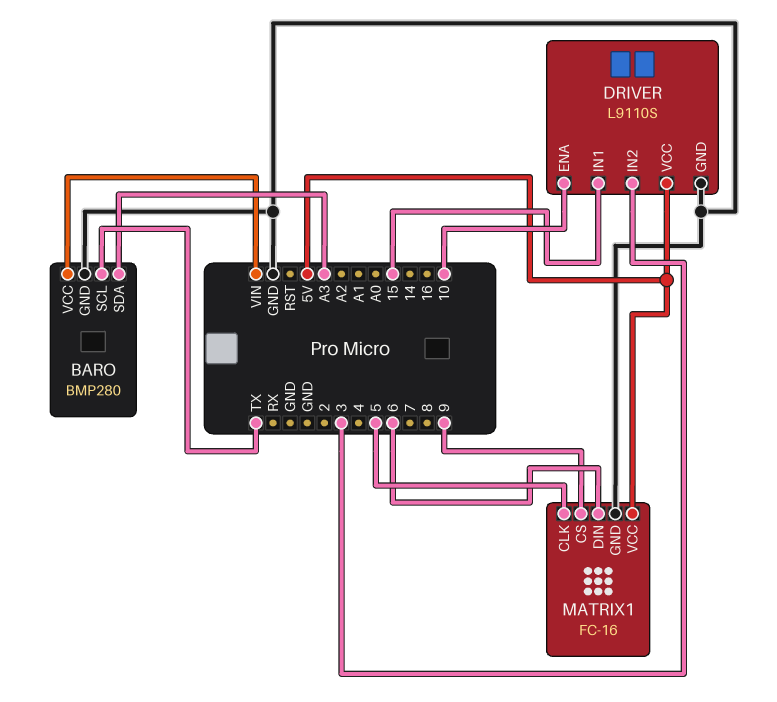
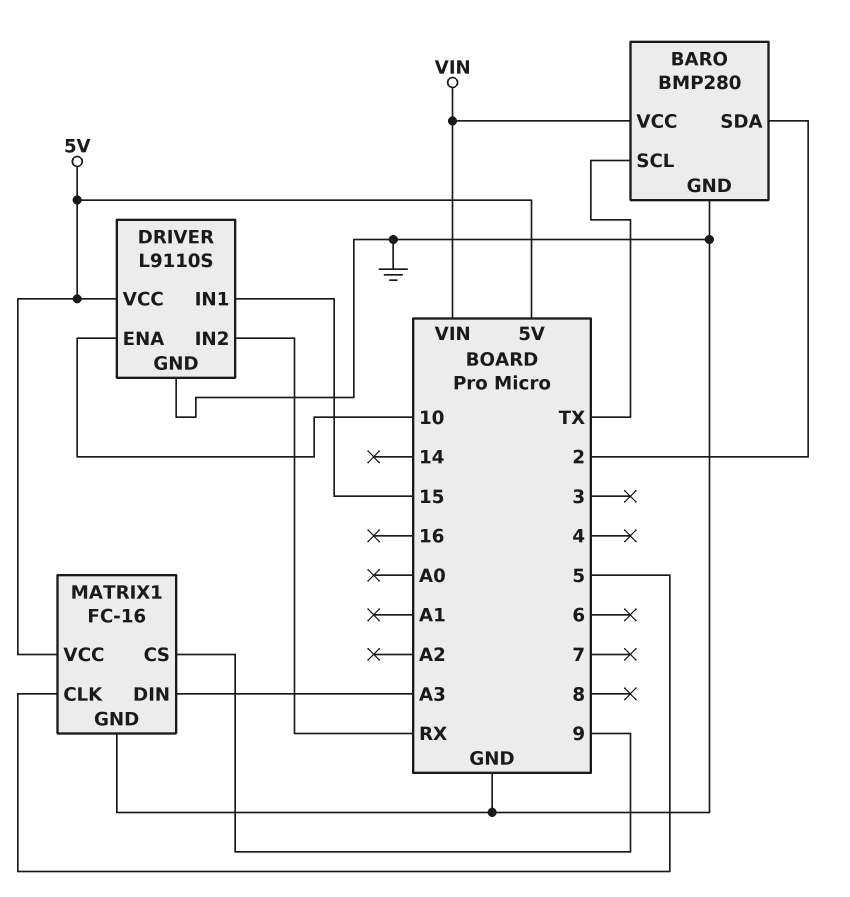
BARO pin SDA: A3 -> 2
DRIVER pin IN2: 3 -> RX
MATRIX1 pin DIN: 6 -> A3

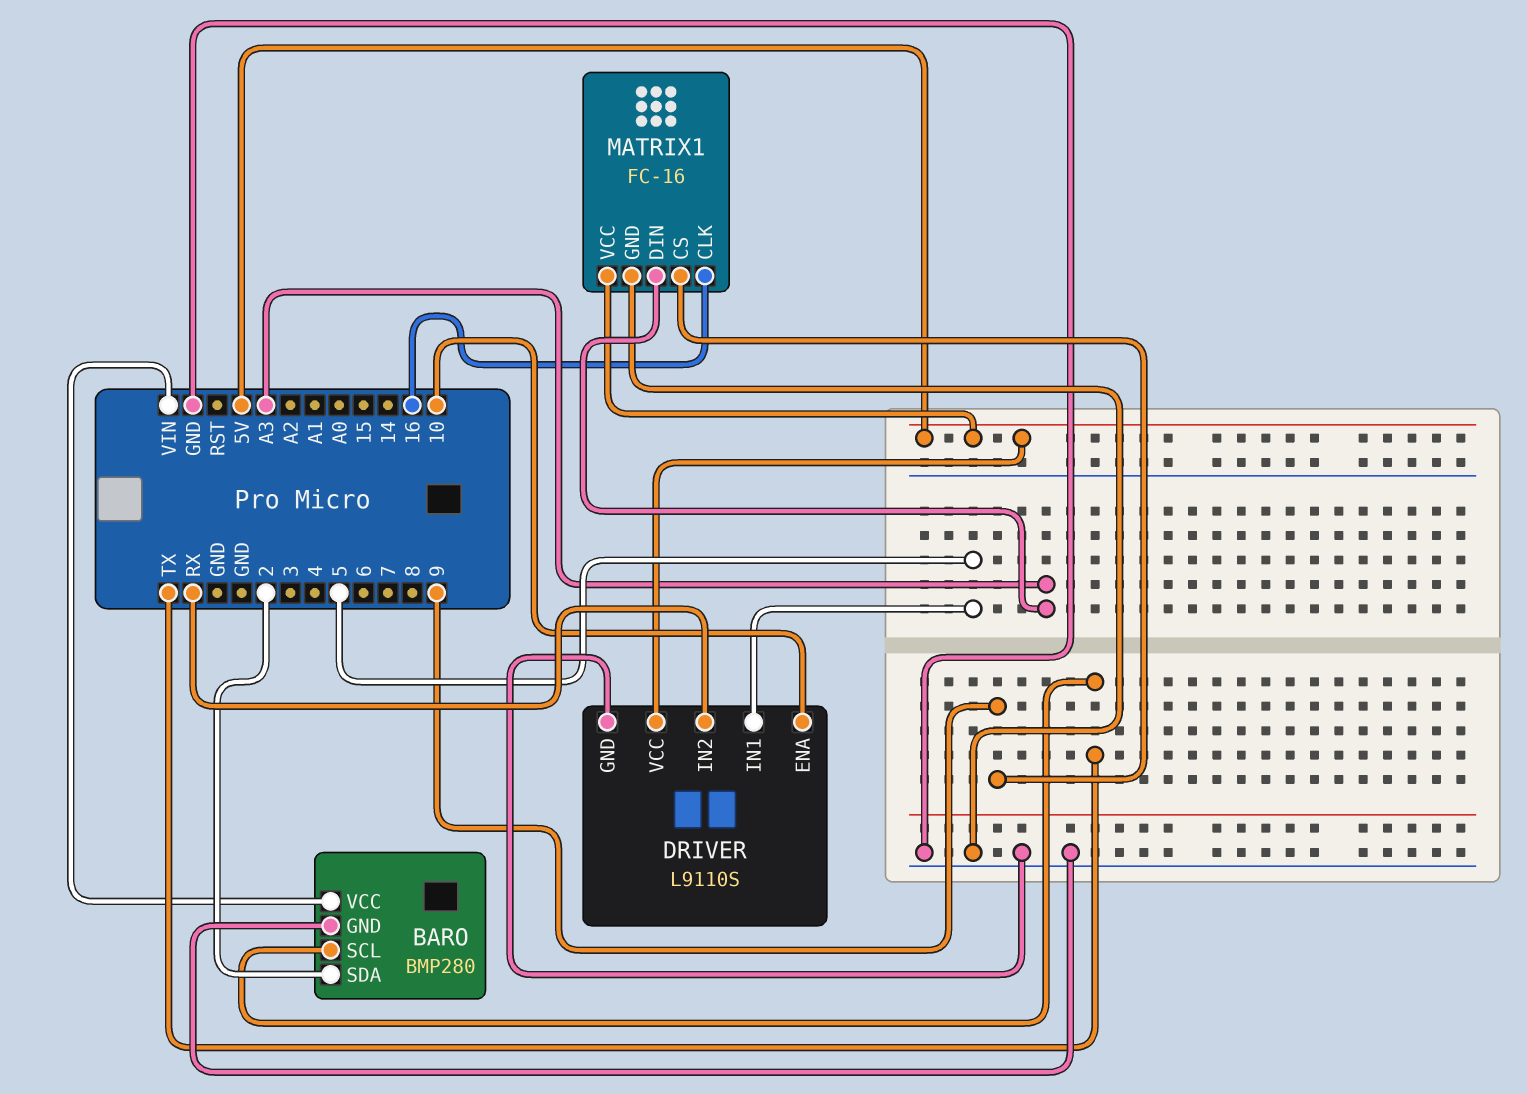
DRIVER pin IN1: 15 -> 5
MATRIX1 pin CLK: 5 -> 16

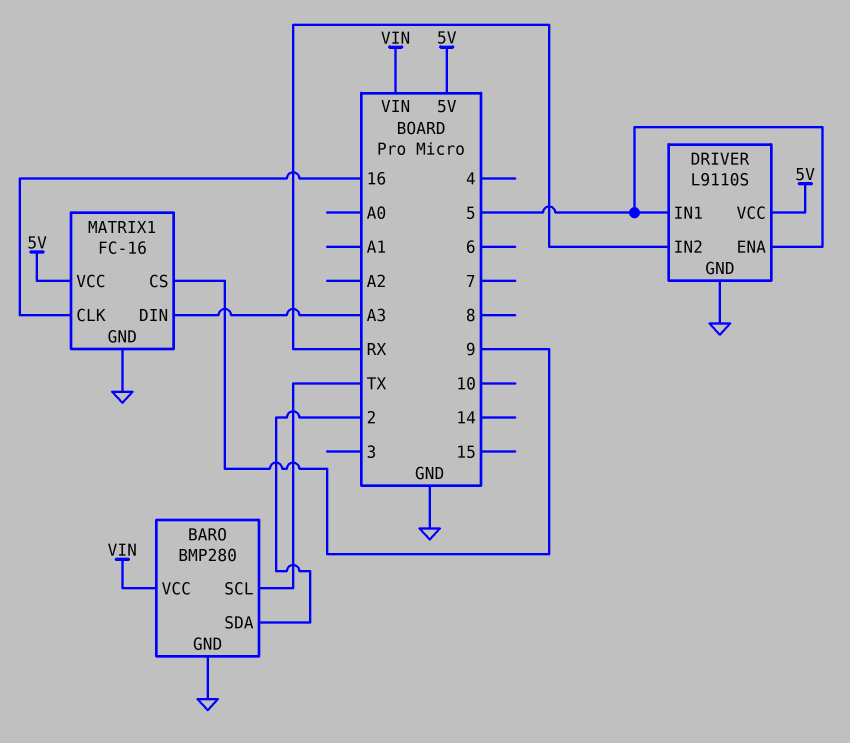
DRIVER pin ENA: 10 -> 5

